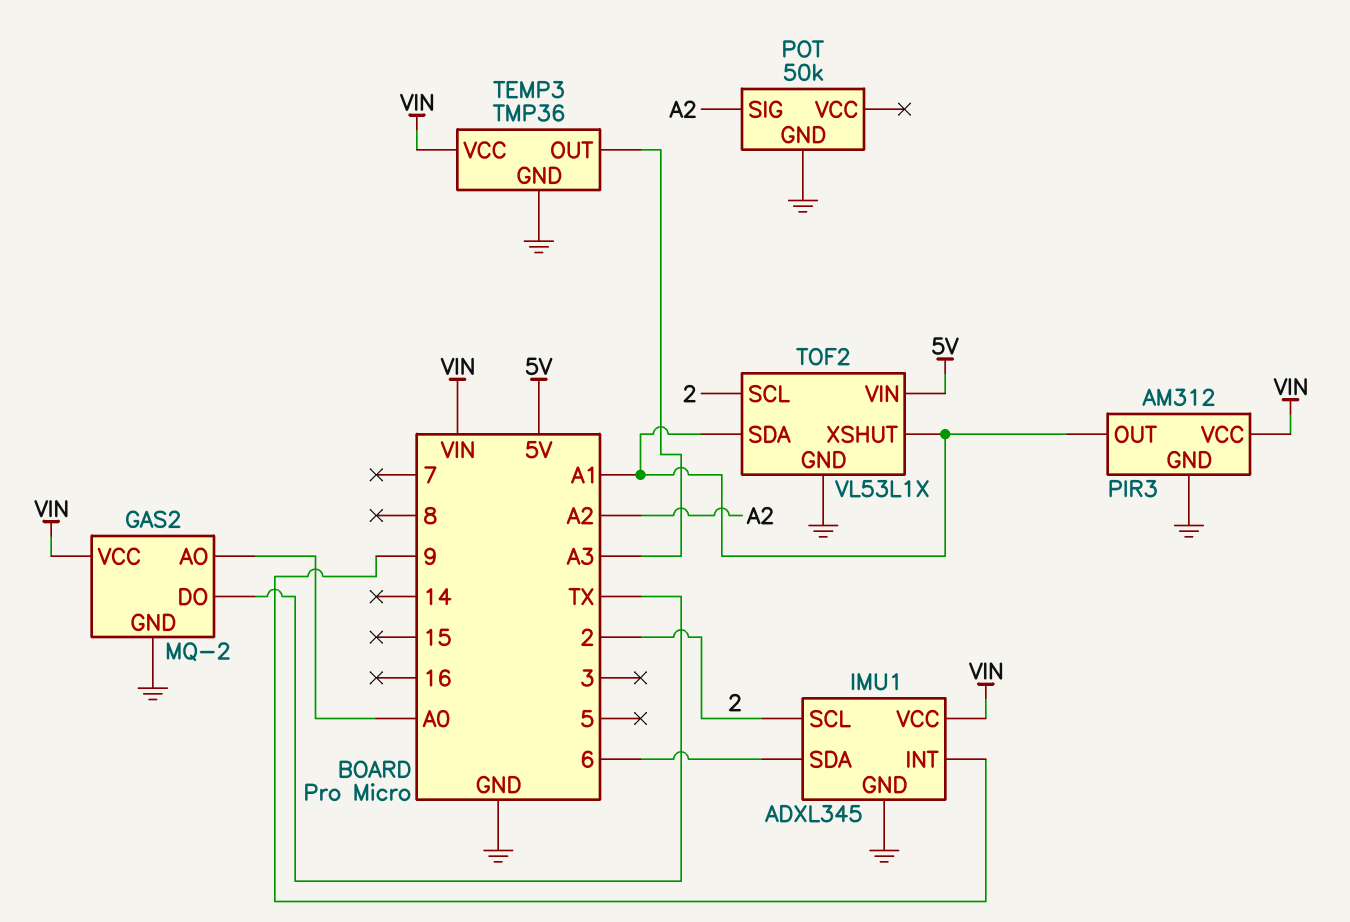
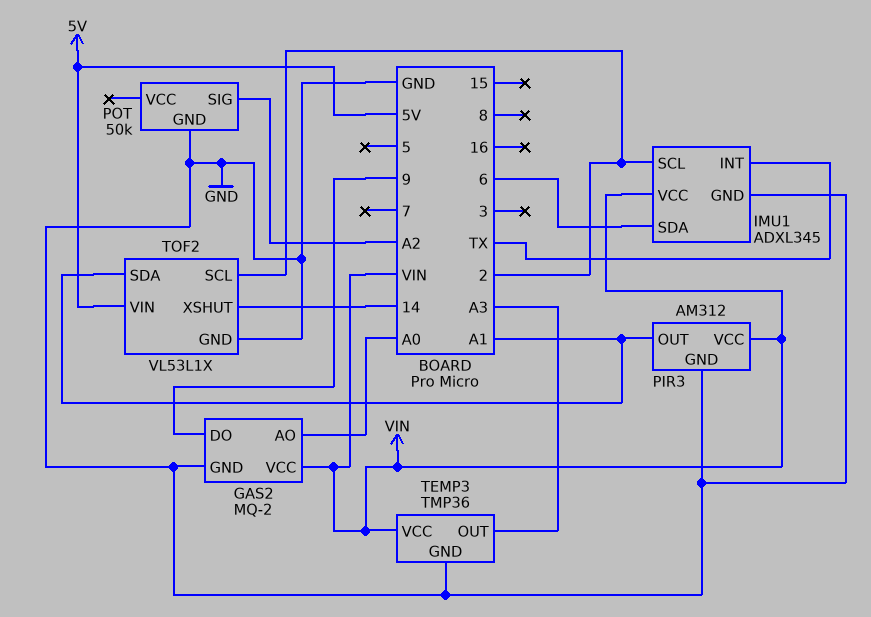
GAS2 pin DO: TX -> 9
IMU1 pin INT: 9 -> TX
TOF2 pin XSHUT: A1 -> 14

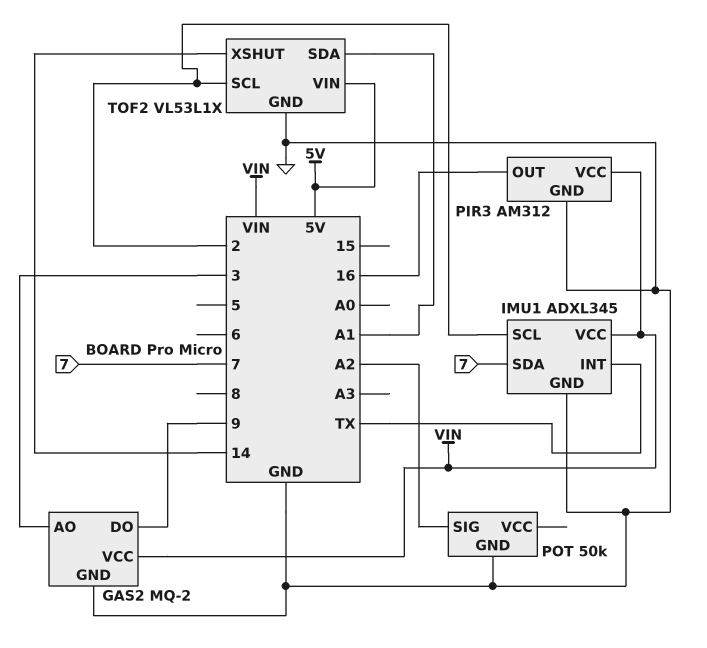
GAS2 pin AO: A0 -> 3
IMU1 pin SDA: 6 -> 7
PIR3 pin OUT: A1 -> 16
TEMP3: TMP36 -> none
TEMP3 pin GND: GND -> none
TEMP3 pin OUT: A3 -> none
TEMP3 pin VCC: VIN -> none

